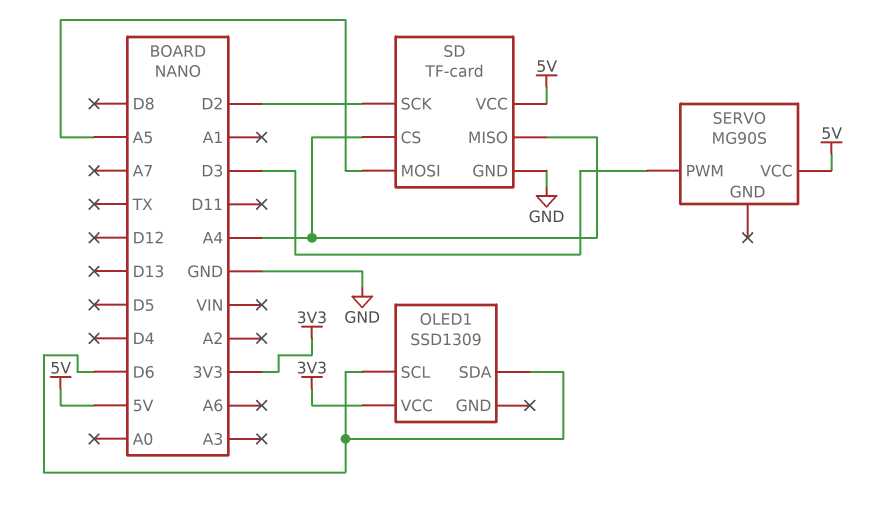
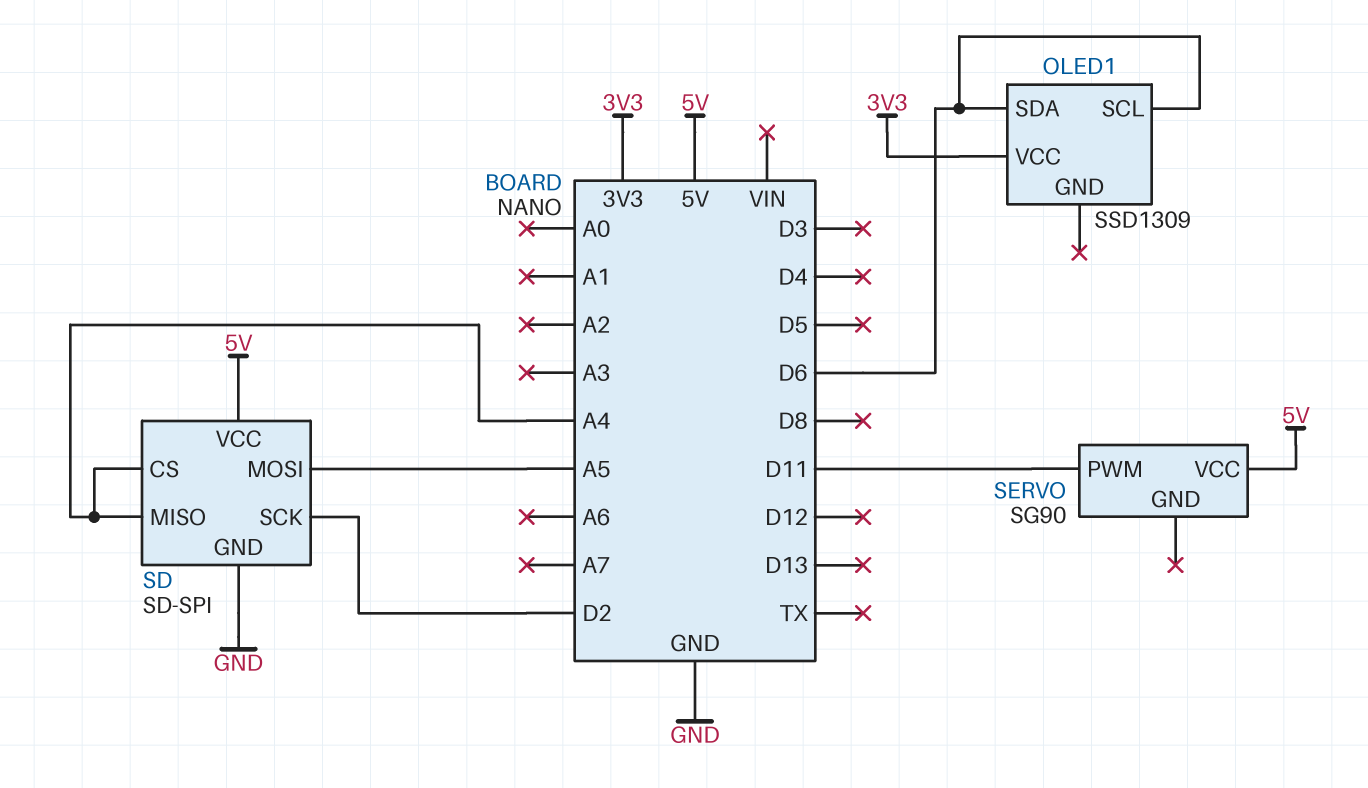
SD: TF-card -> SD-SPI
SERVO: MG90S -> SG90
SERVO pin PWM: D3 -> D11

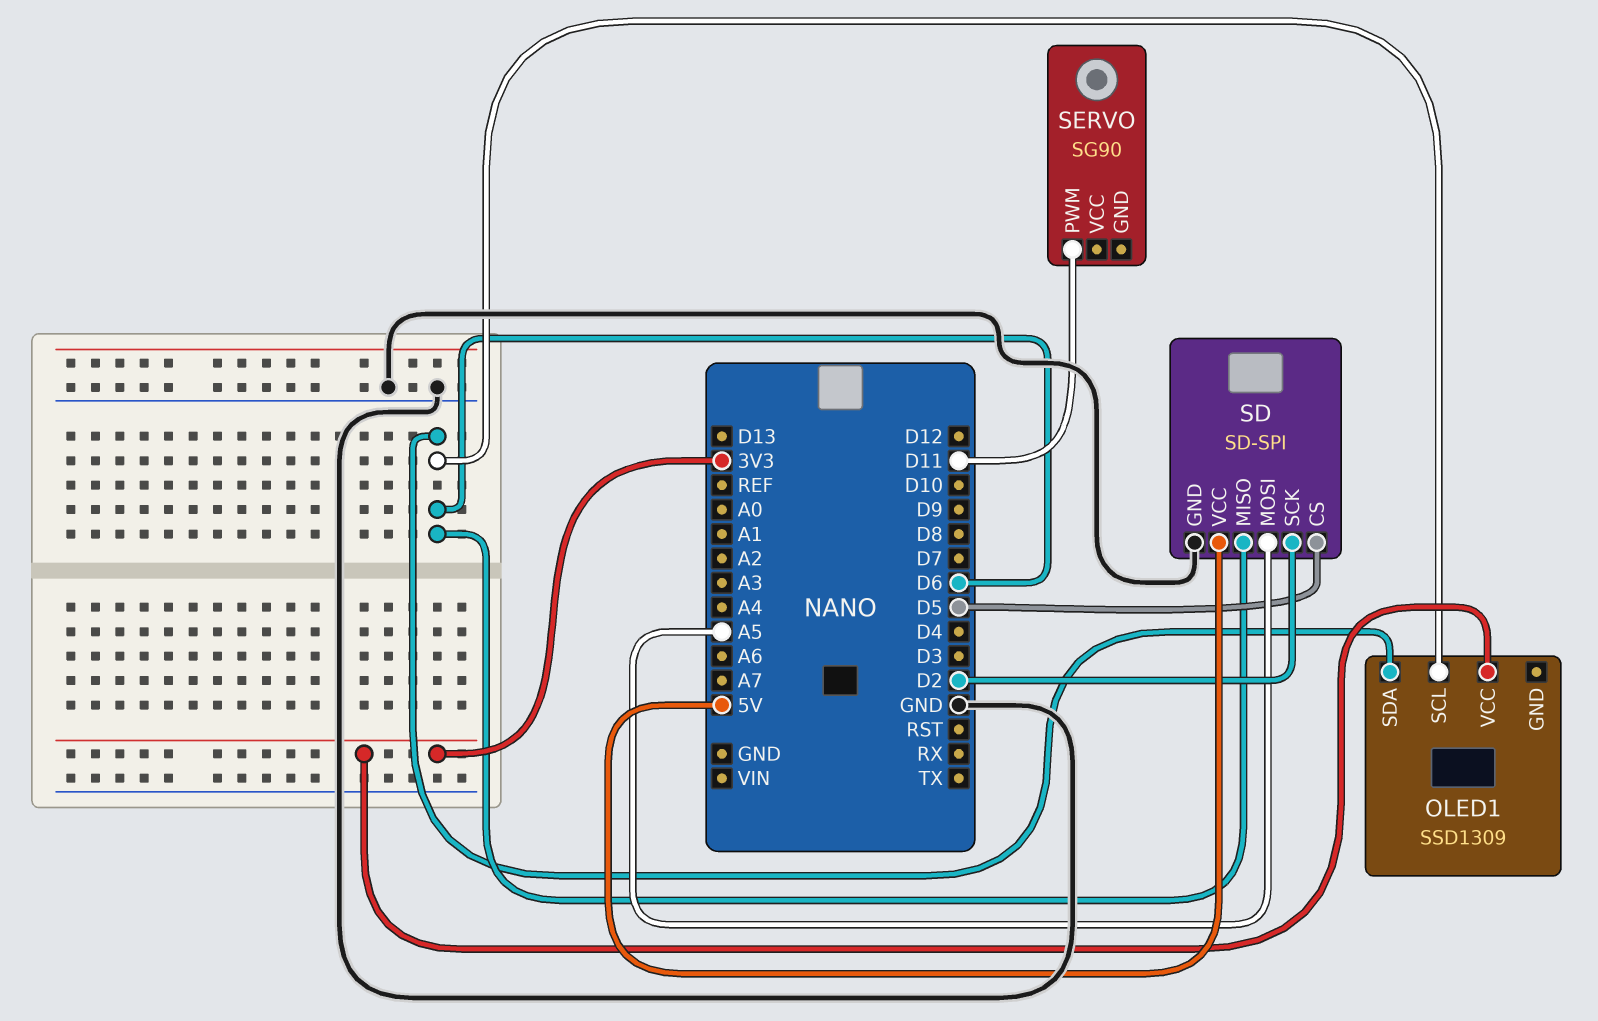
SD pin CS: A4 -> D5
SD pin MISO: A4 -> D6
SERVO pin VCC: 5V -> none

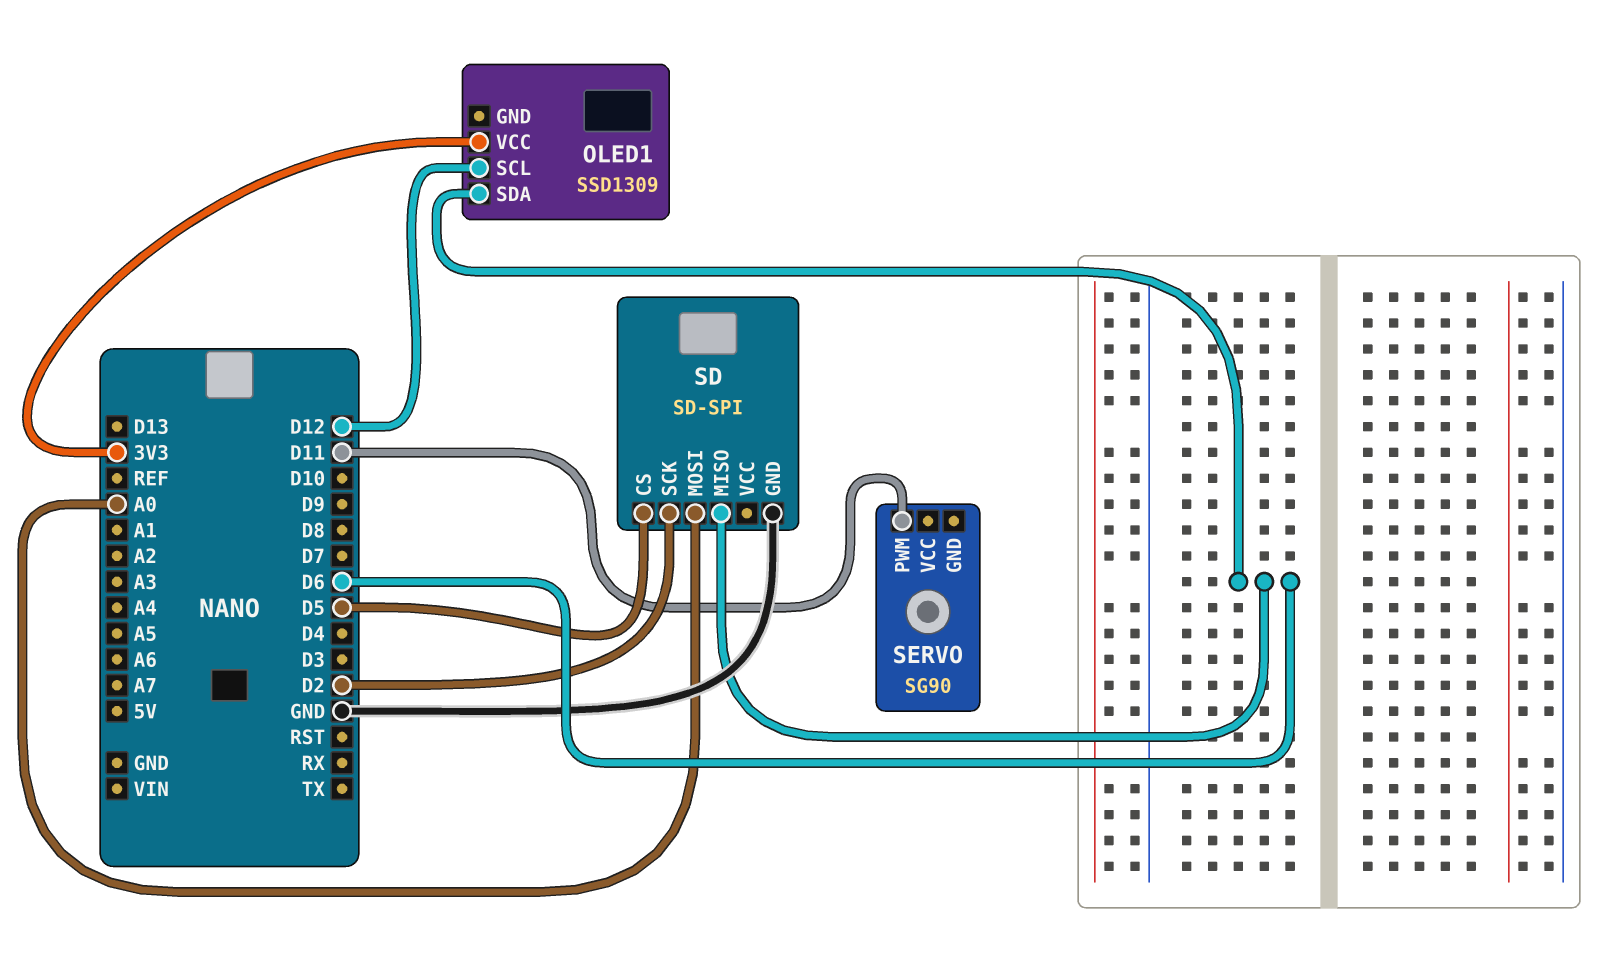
OLED1 pin SCL: D6 -> D12
SD pin MOSI: A5 -> A0
SD pin VCC: 5V -> none

